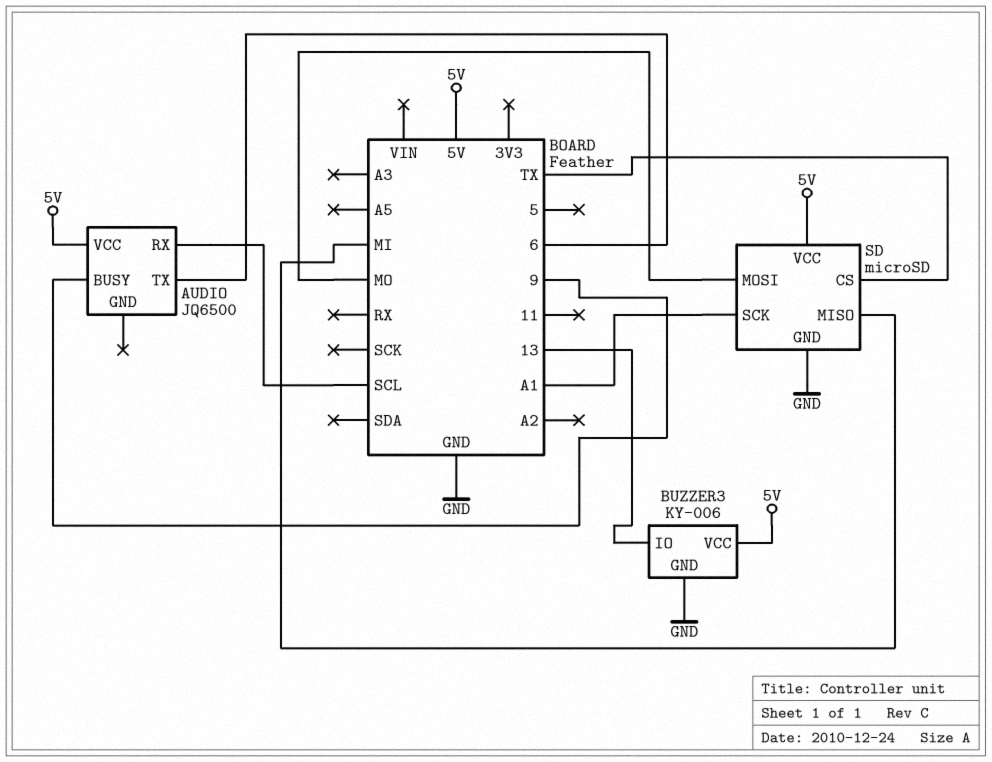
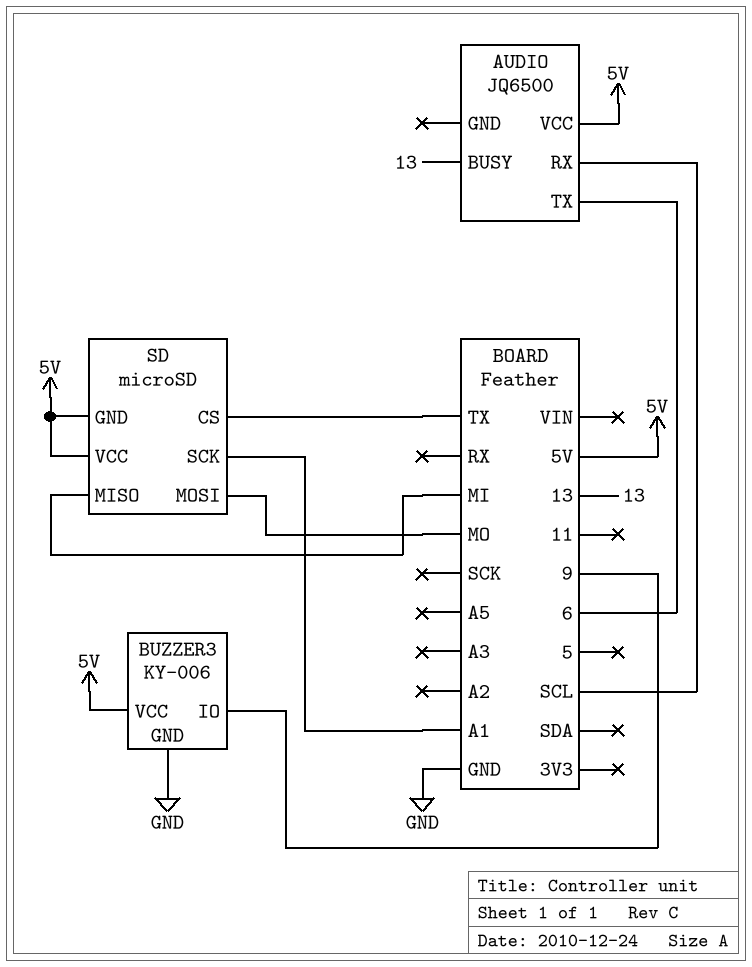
AUDIO pin BUSY: 9 -> 13
BUZZER3 pin IO: 13 -> 9
SD pin GND: GND -> 5V

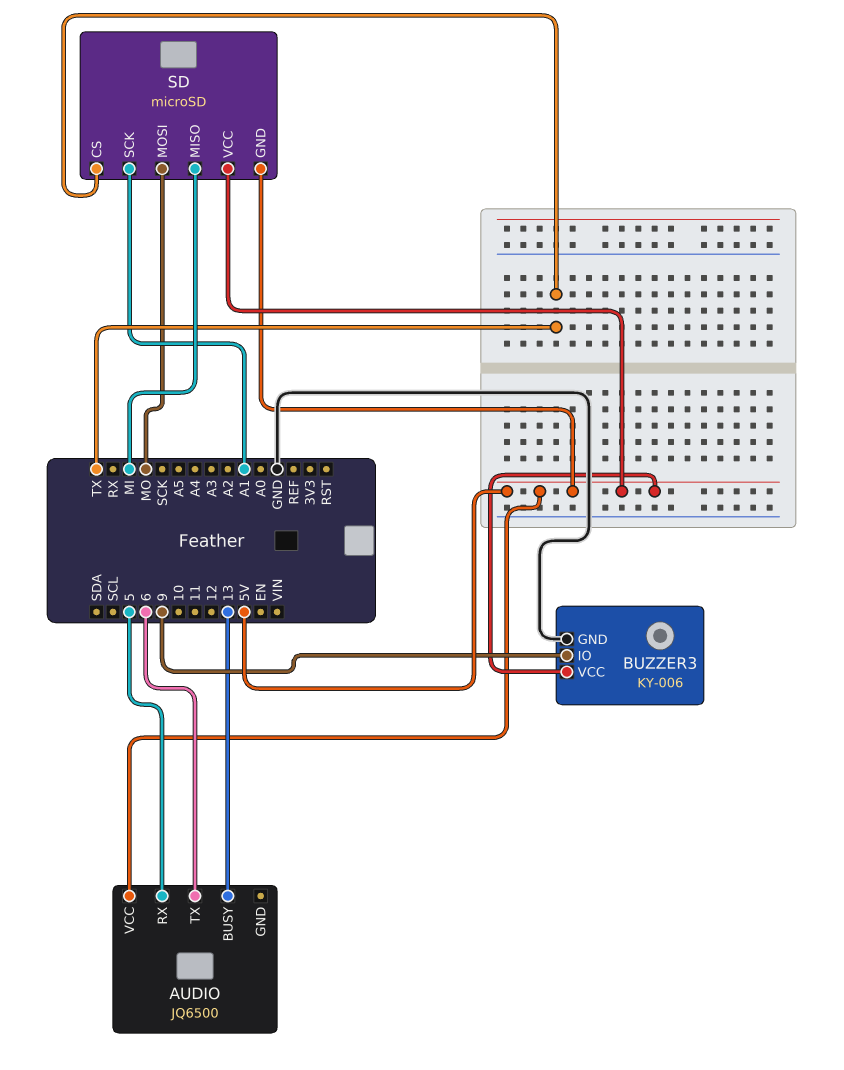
AUDIO pin RX: SCL -> 5

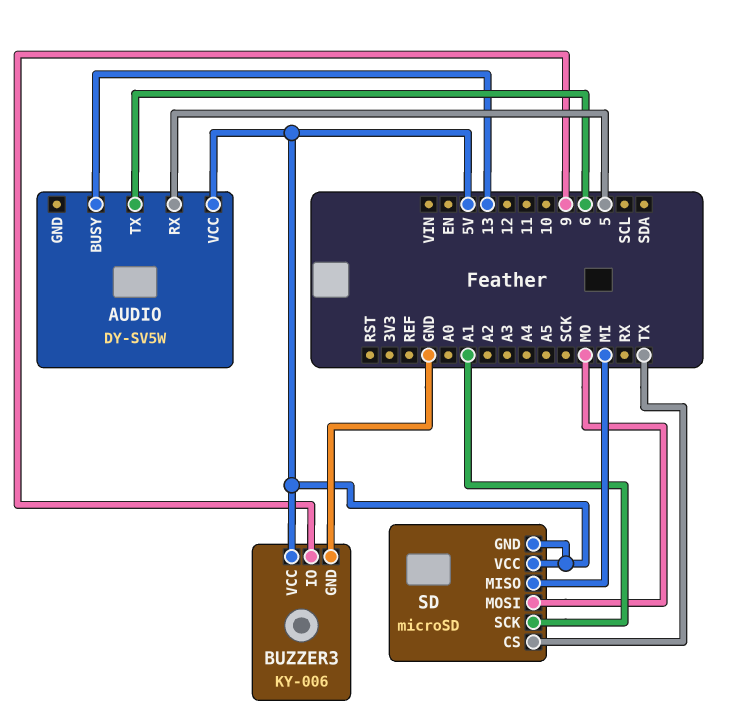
AUDIO: JQ6500 -> DY-SV5W

